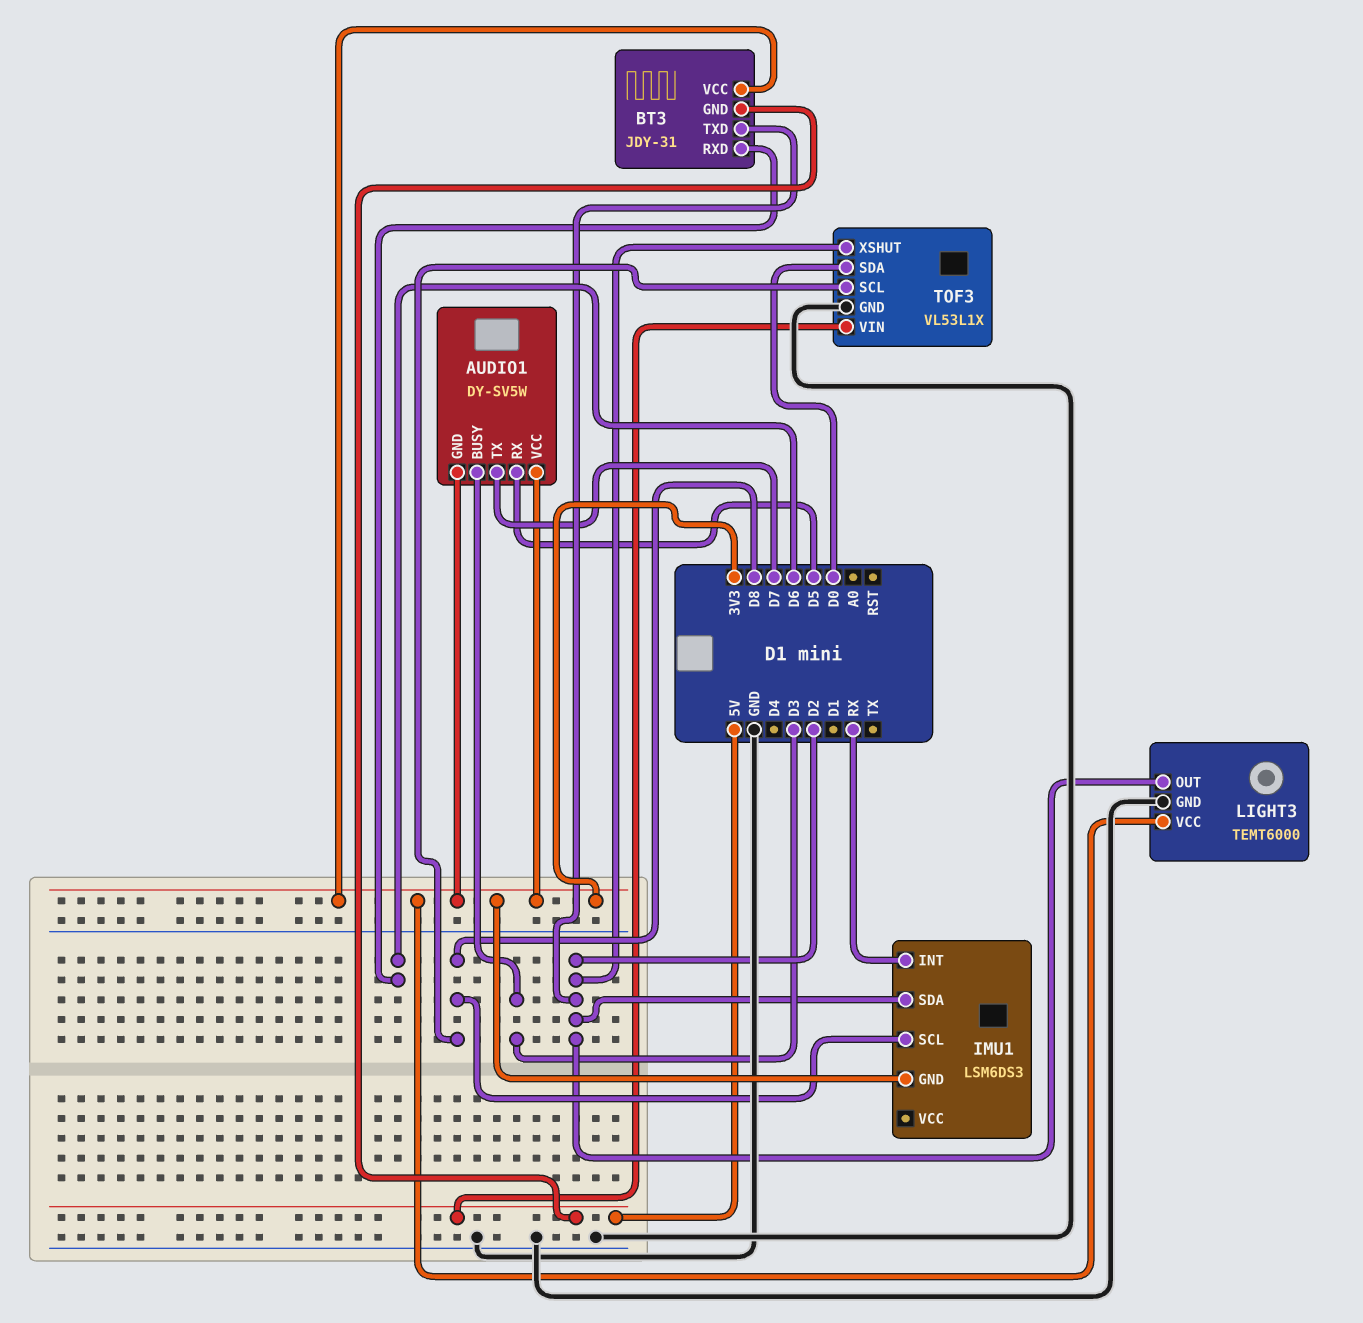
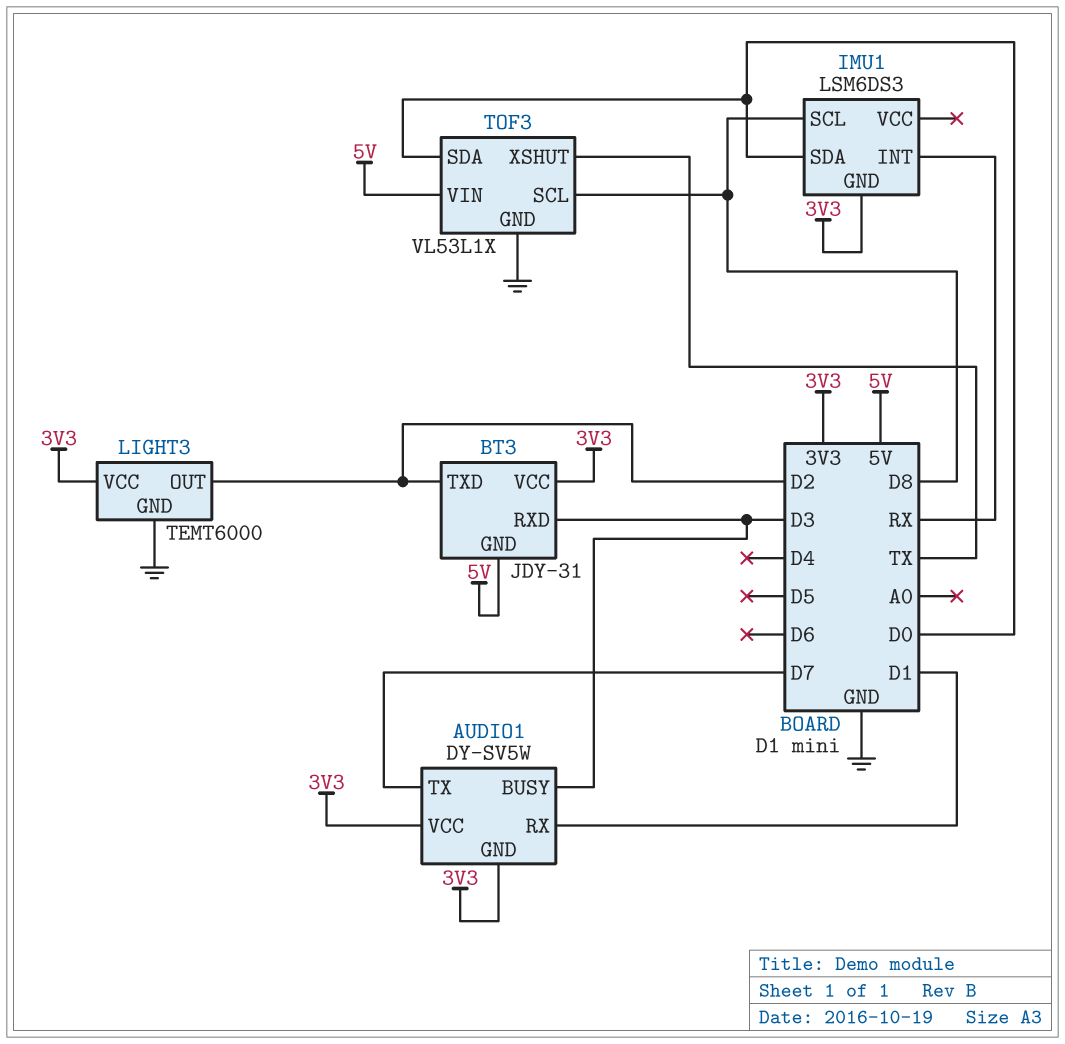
AUDIO1 pin RX: D5 -> D1
BT3 pin RXD: D6 -> D3
IMU1 pin SDA: D2 -> D0
TOF3 pin XSHUT: D2 -> TX

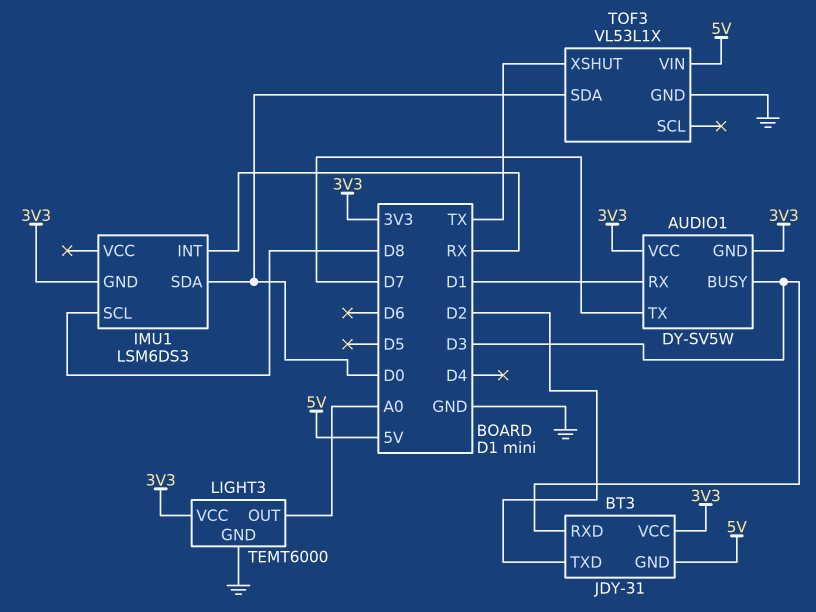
LIGHT3 pin OUT: D2 -> A0
TOF3 pin SCL: D8 -> none

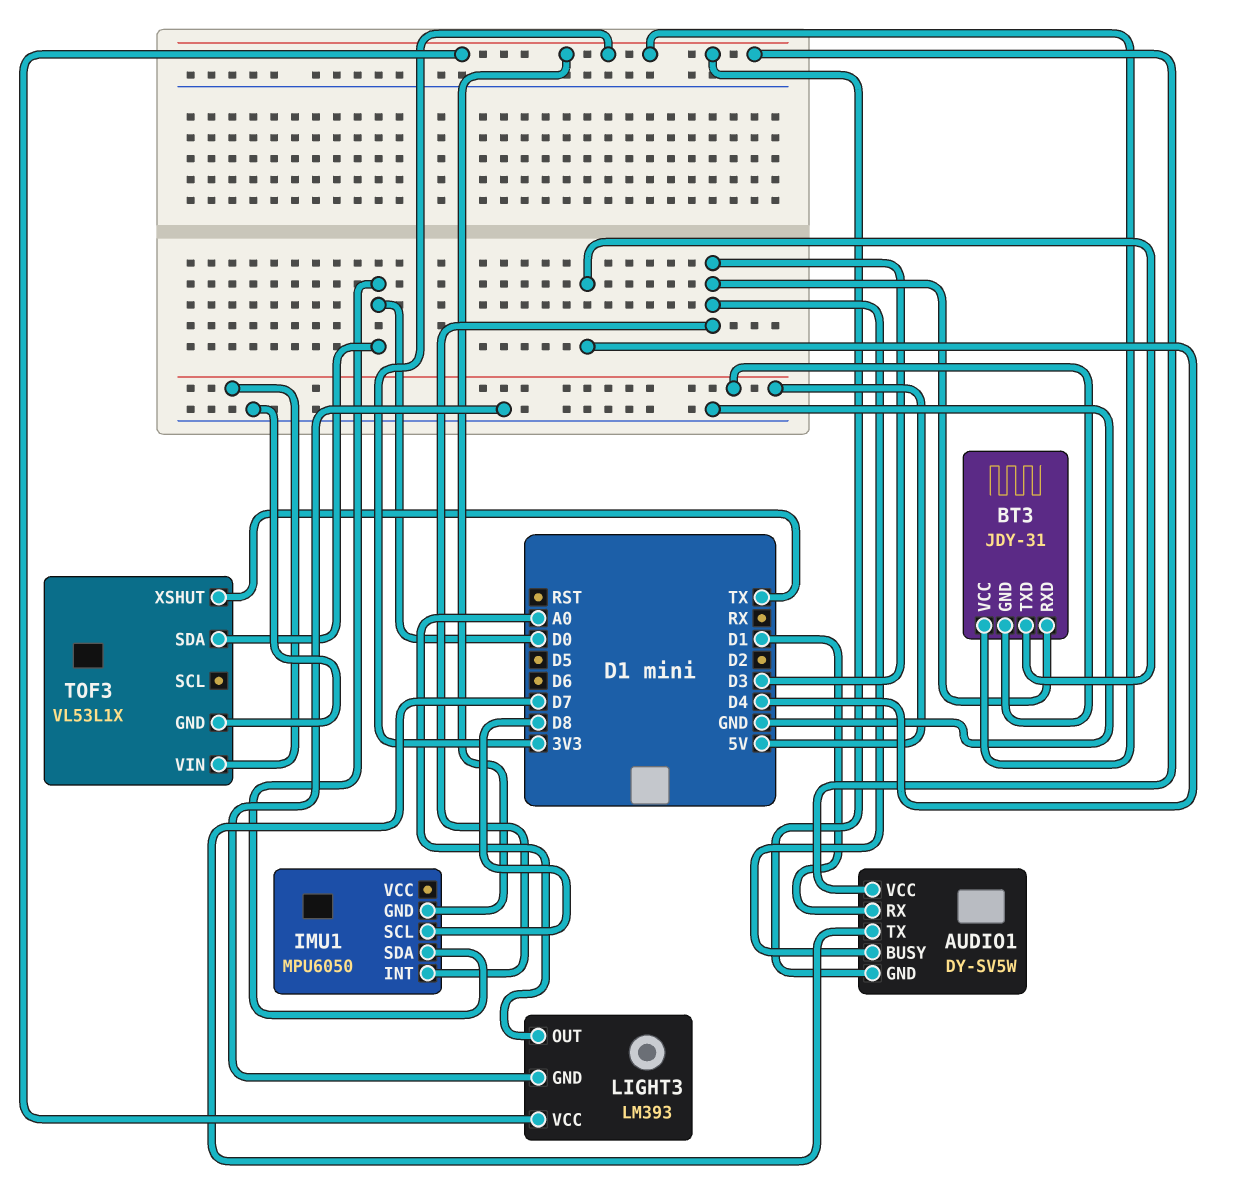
BT3 pin TXD: D2 -> D4
IMU1: LSM6DS3 -> MPU6050
IMU1 pin INT: RX -> D3
LIGHT3: TEMT6000 -> LM393

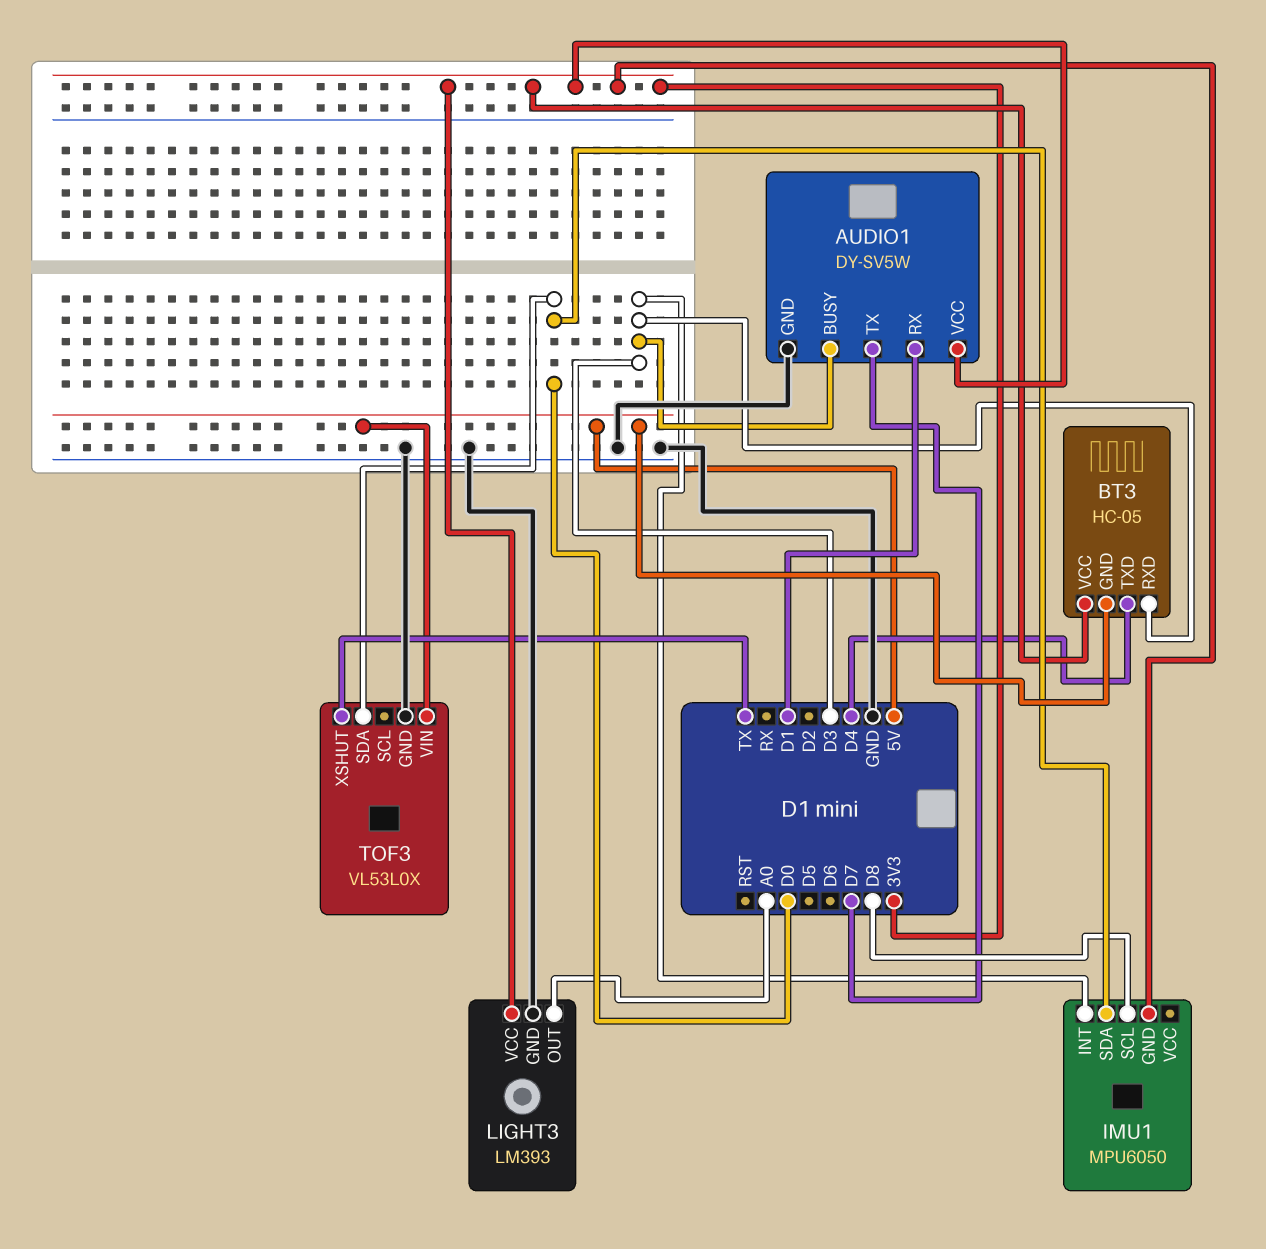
AUDIO1 pin GND: 3V3 -> GND
BT3: JDY-31 -> HC-05
TOF3: VL53L1X -> VL53L0X

